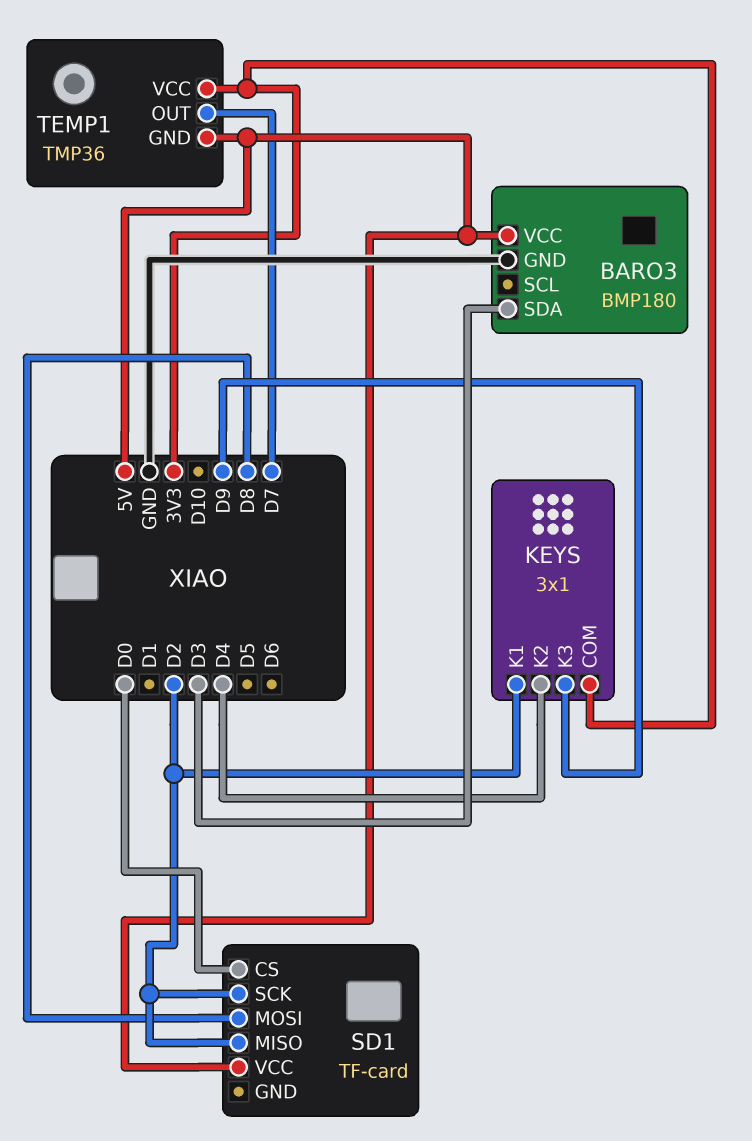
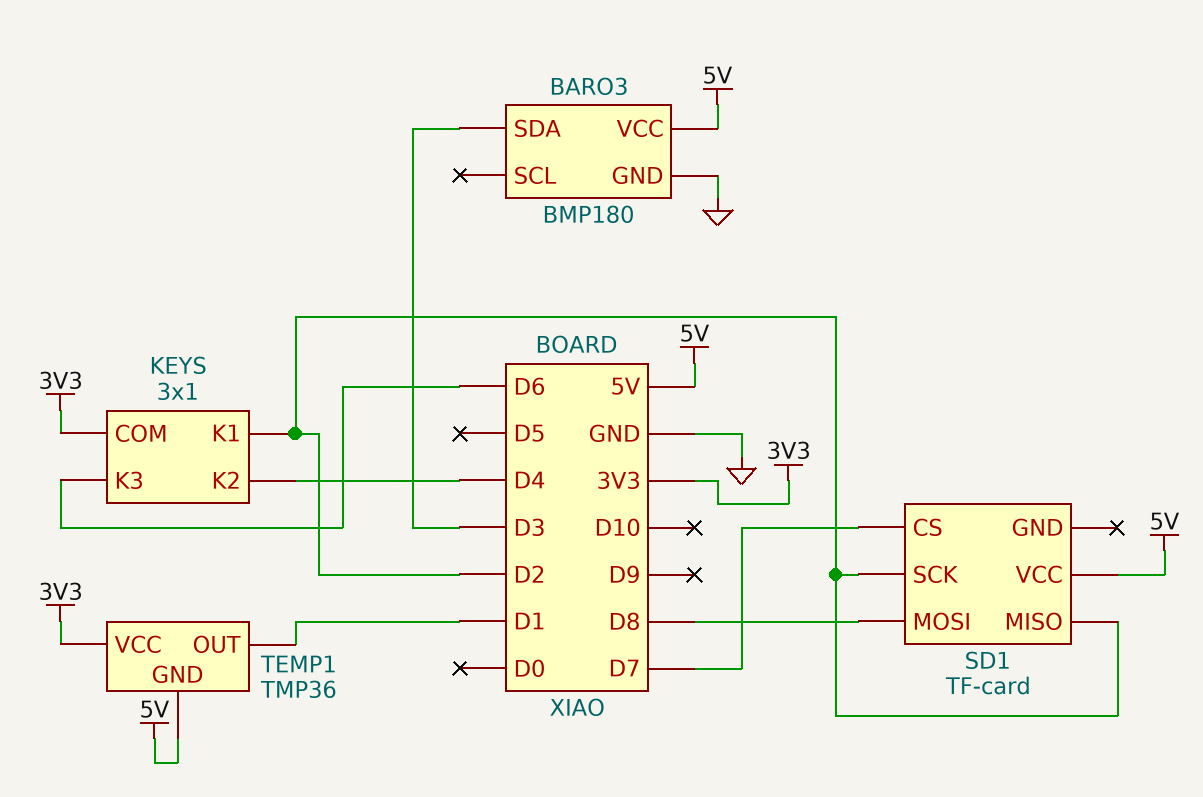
KEYS pin K3: D9 -> D6
SD1 pin CS: D0 -> D7
TEMP1 pin OUT: D7 -> D1

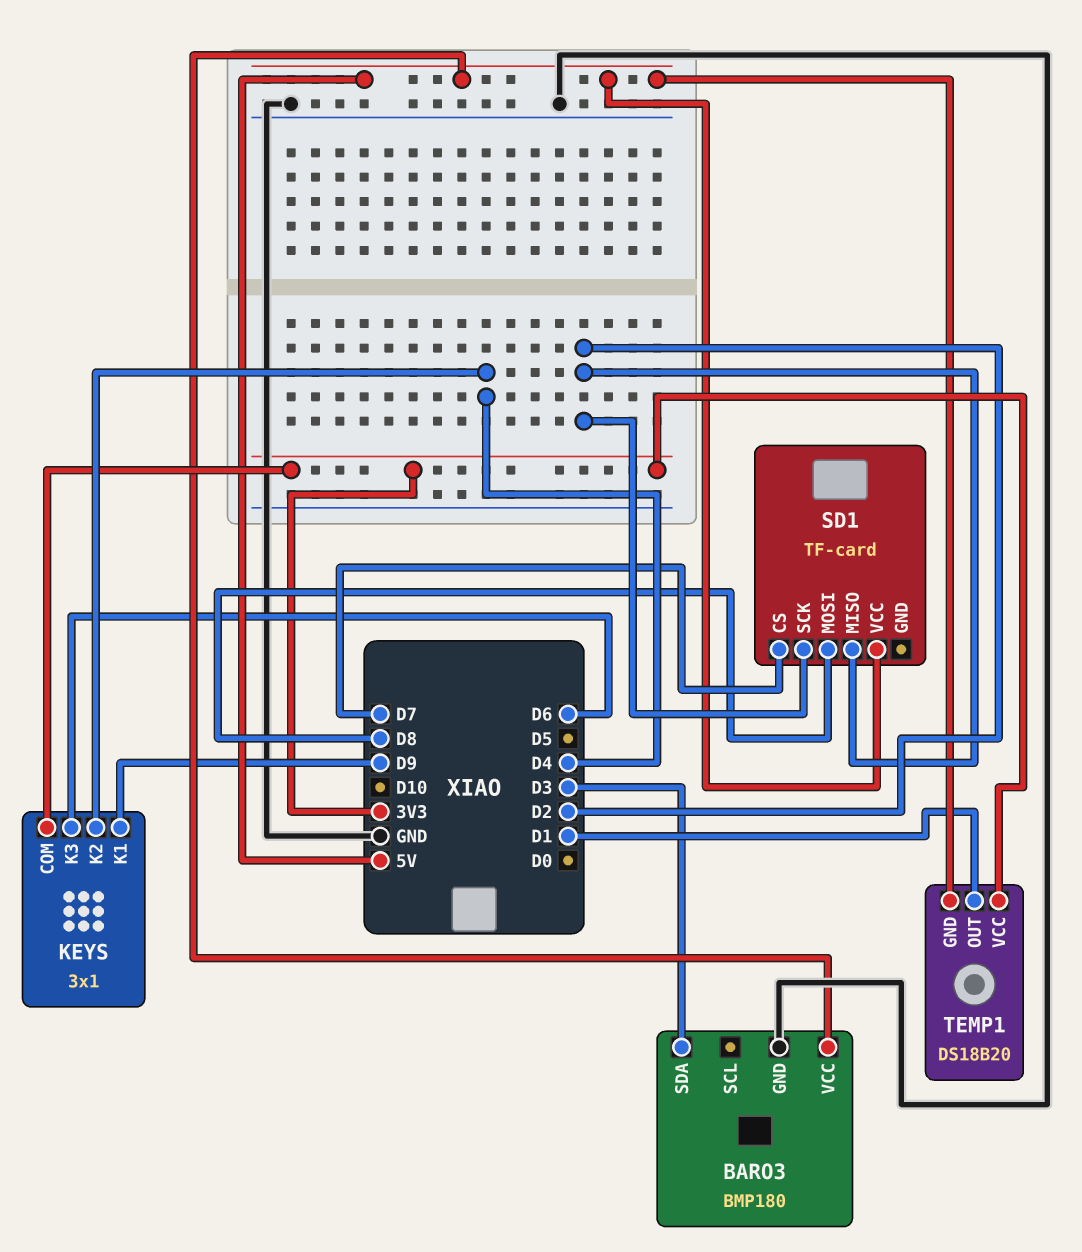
KEYS pin K1: D2 -> D9
TEMP1: TMP36 -> DS18B20

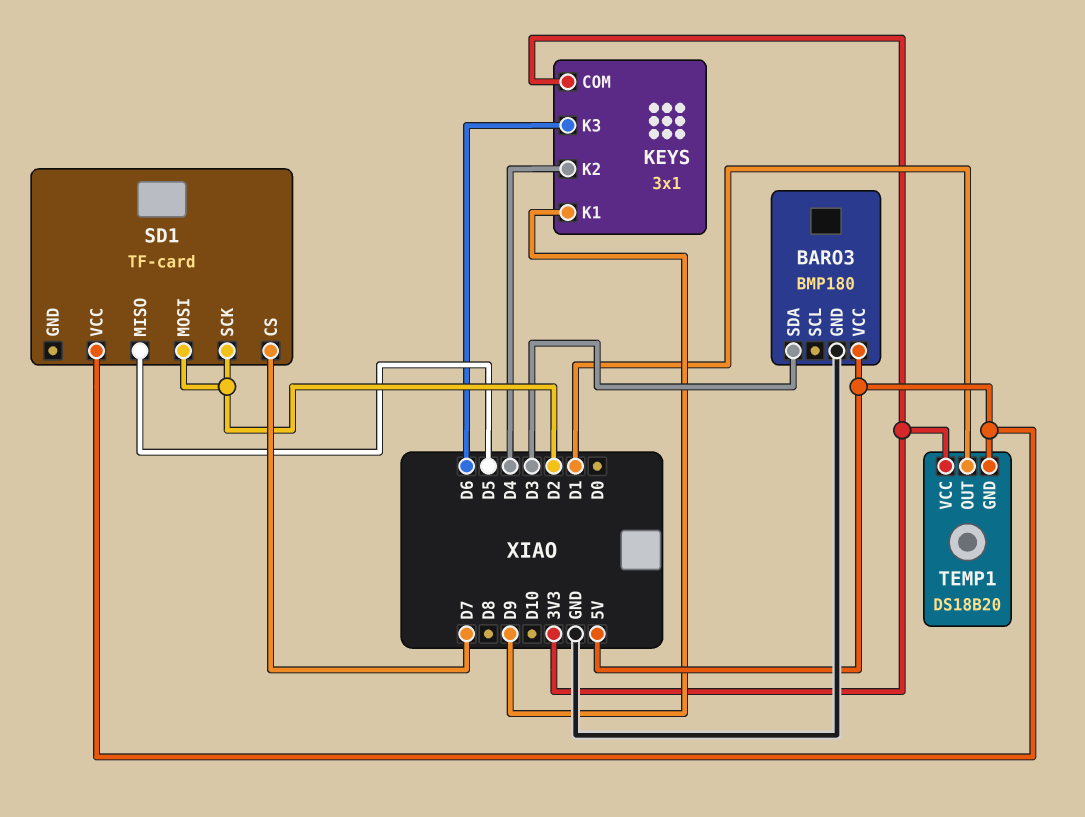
SD1 pin MISO: D2 -> D5
SD1 pin MOSI: D8 -> D2

